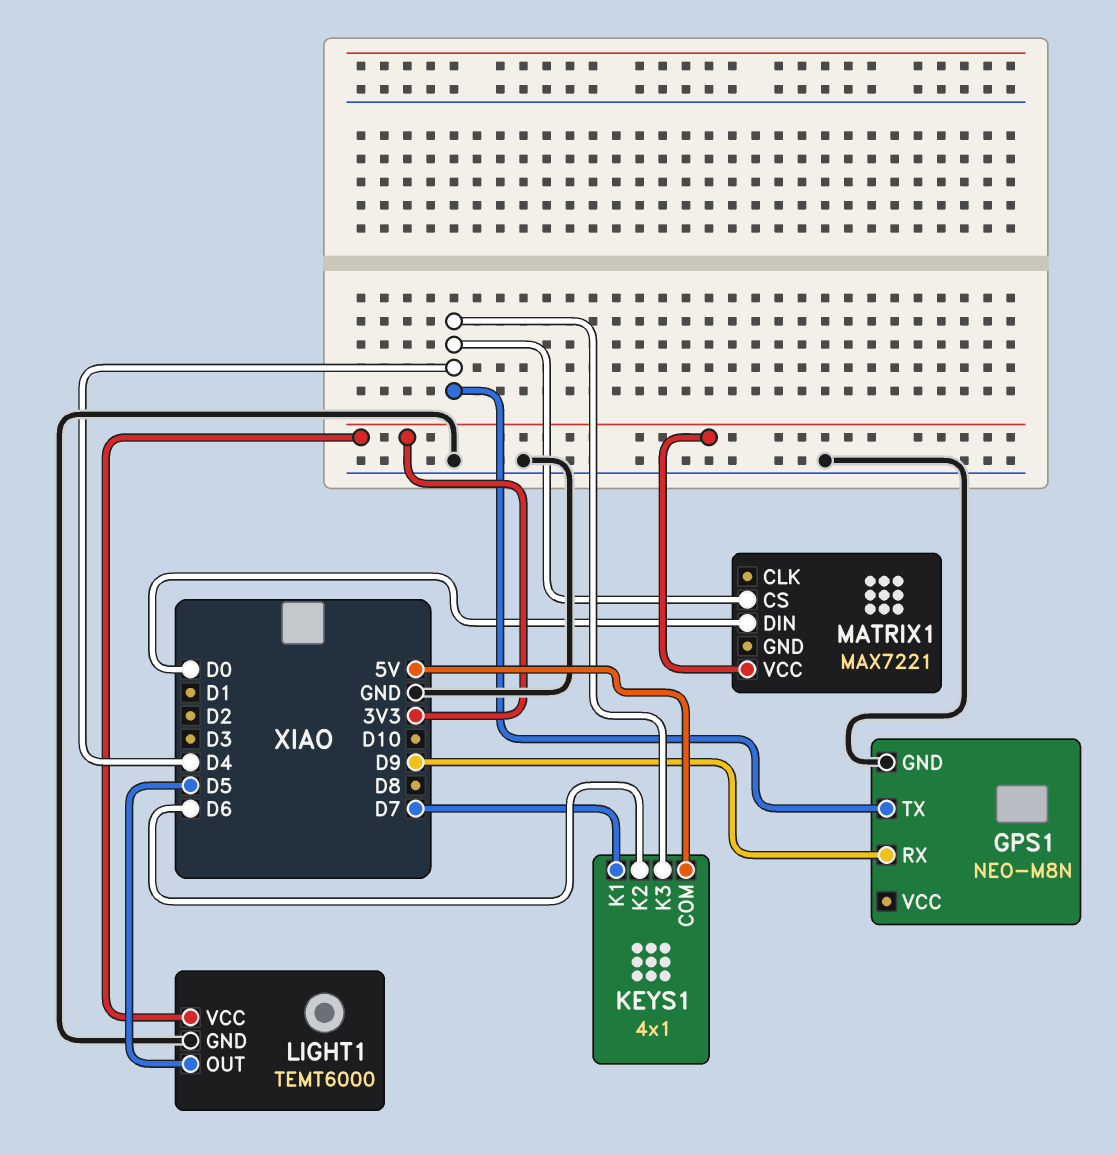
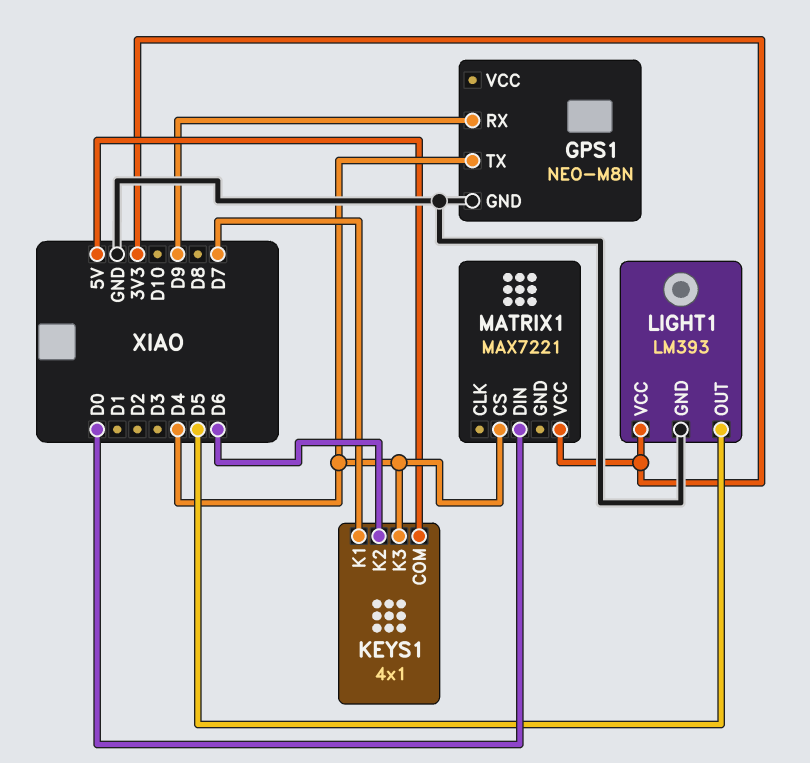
LIGHT1: TEMT6000 -> LM393

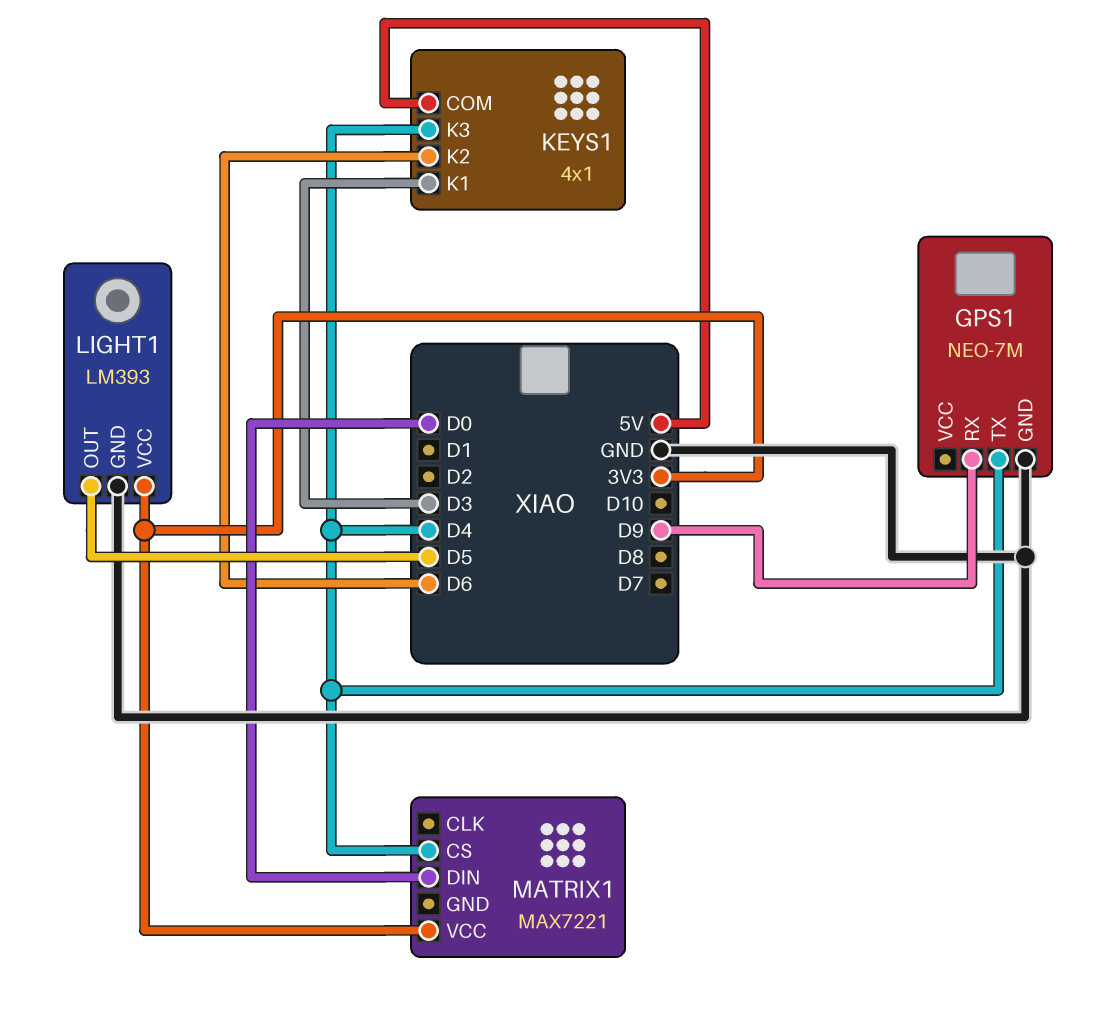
GPS1: NEO-M8N -> NEO-7M
KEYS1 pin K1: D7 -> D3

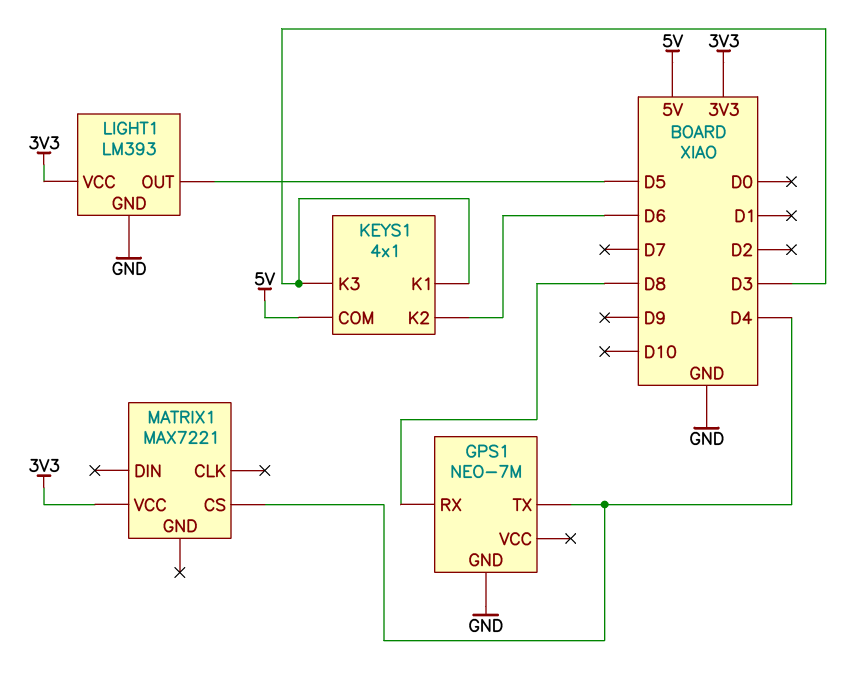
GPS1 pin RX: D9 -> D8
KEYS1 pin K3: D4 -> D3
MATRIX1 pin DIN: D0 -> none

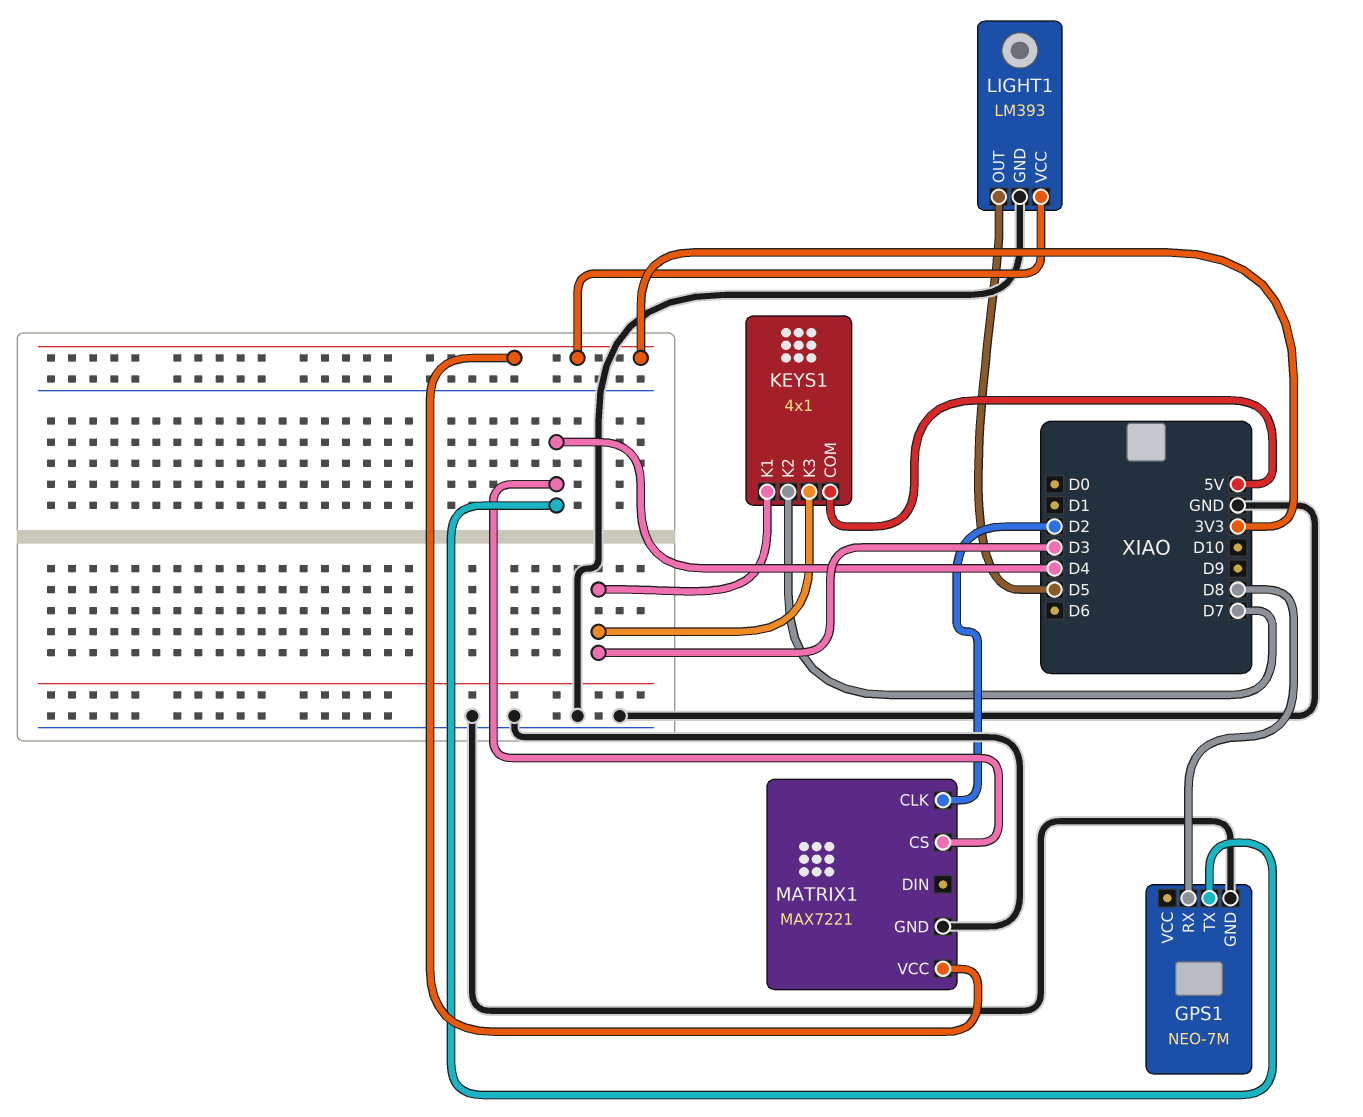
KEYS1 pin K2: D6 -> D7
MATRIX1 pin CLK: none -> D2
MATRIX1 pin GND: none -> GND

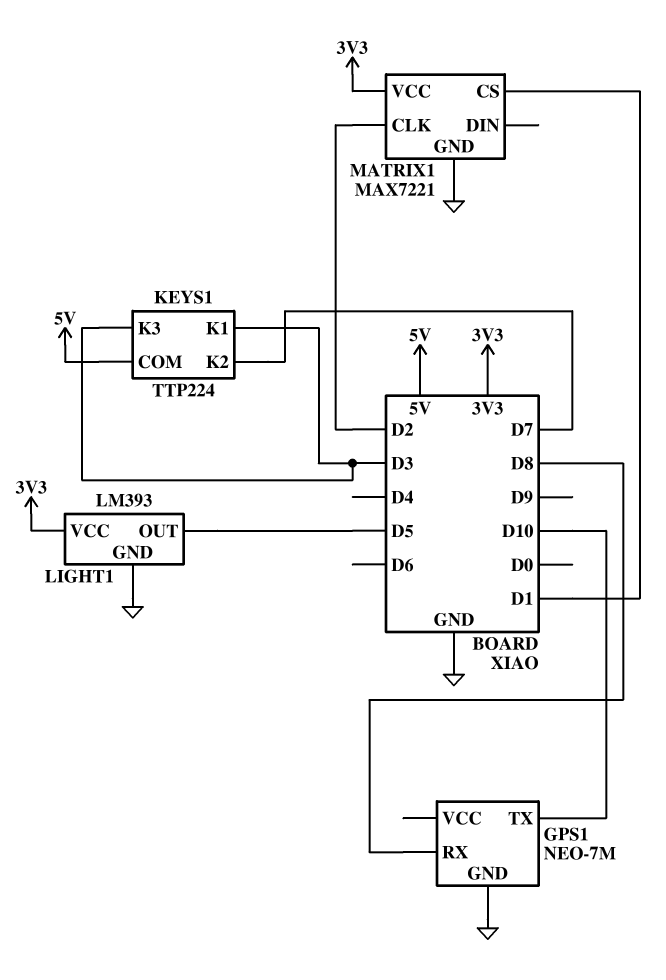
GPS1 pin TX: D4 -> D10
KEYS1: 4x1 -> TTP224
MATRIX1 pin CS: D4 -> D1

